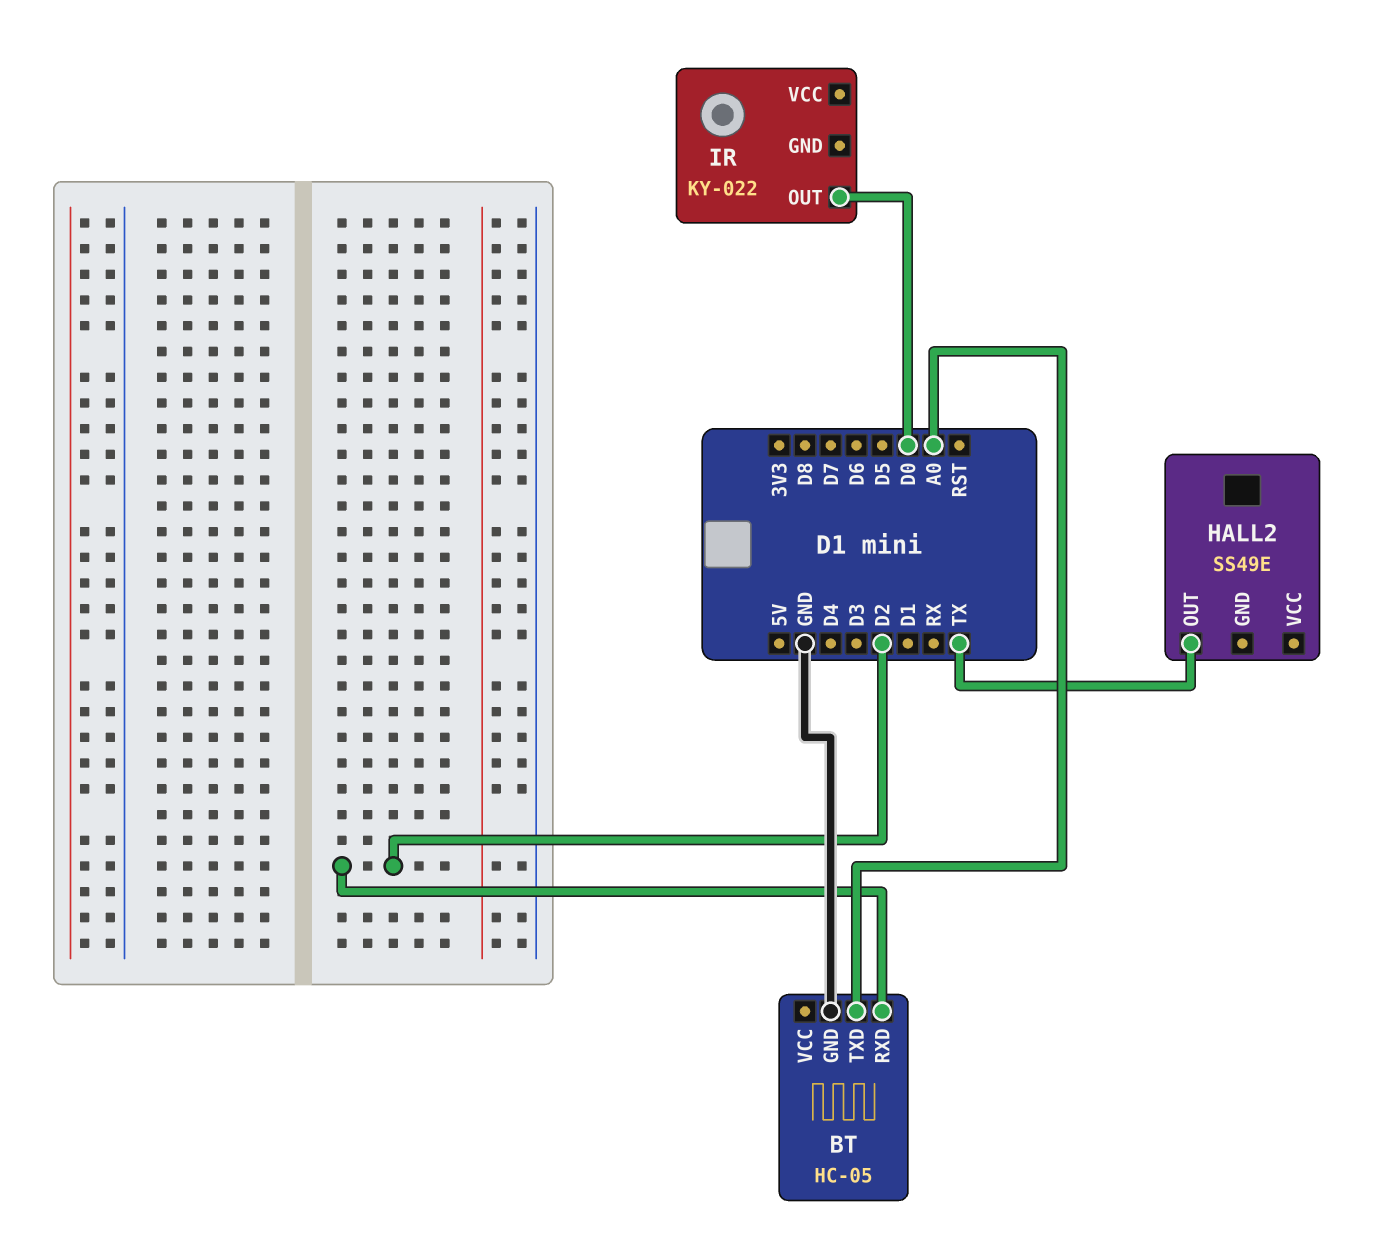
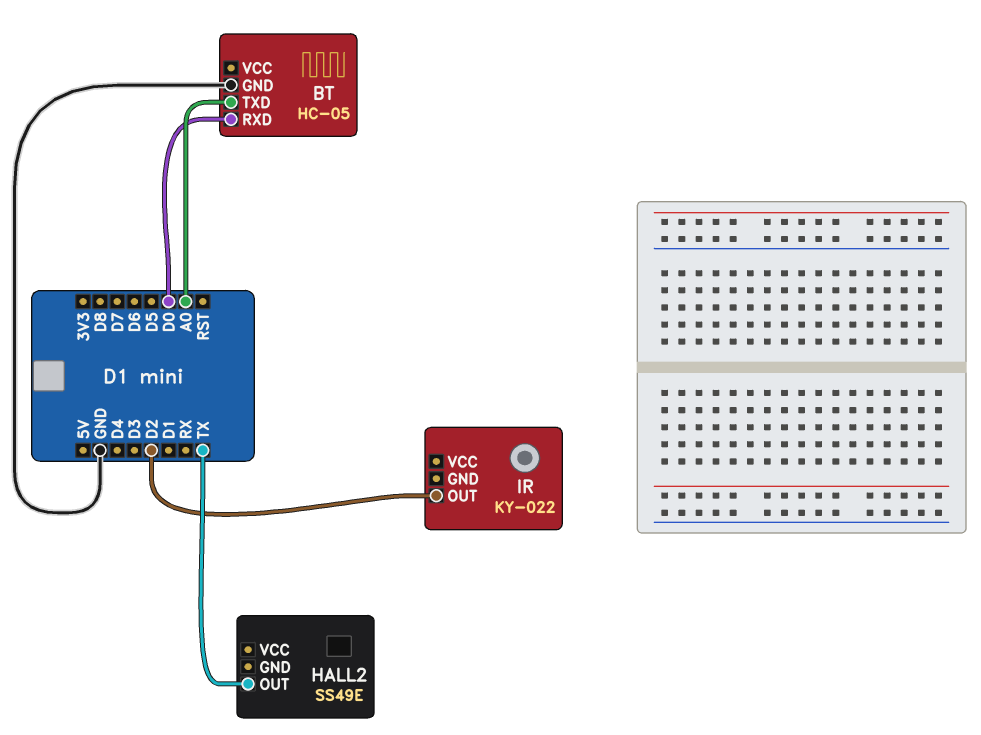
BT pin RXD: D2 -> D0
IR pin OUT: D0 -> D2

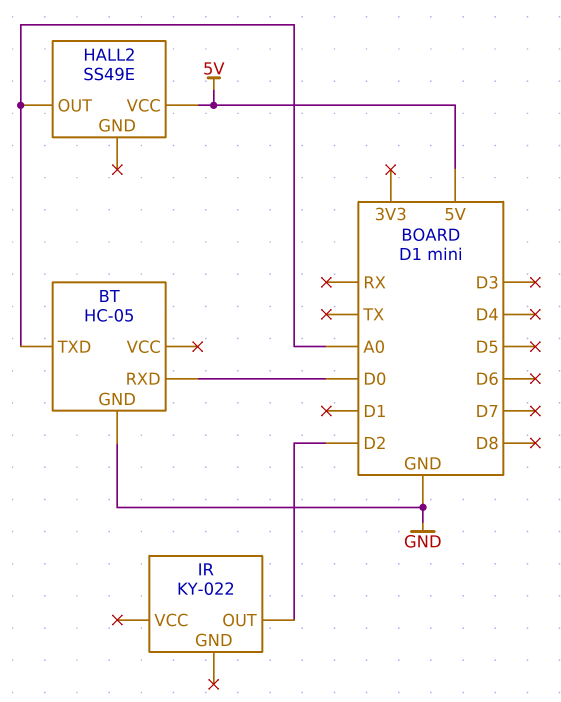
HALL2 pin OUT: TX -> A0
HALL2 pin VCC: none -> 5V

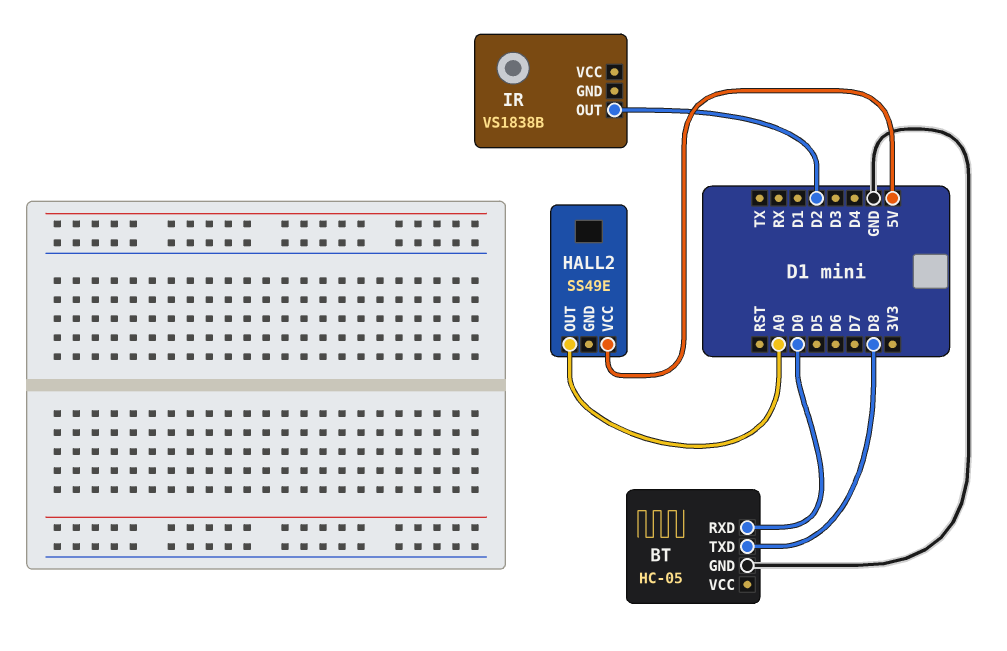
BT pin TXD: A0 -> D8
IR: KY-022 -> VS1838B

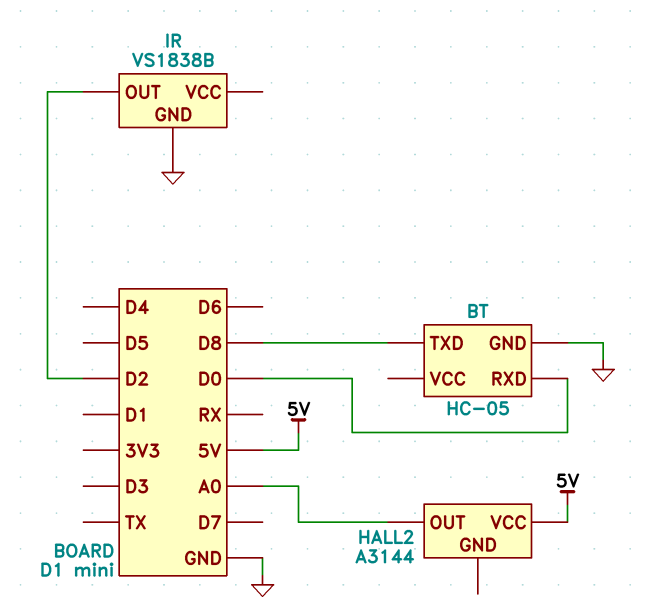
HALL2: SS49E -> A3144
IR pin GND: none -> GND

